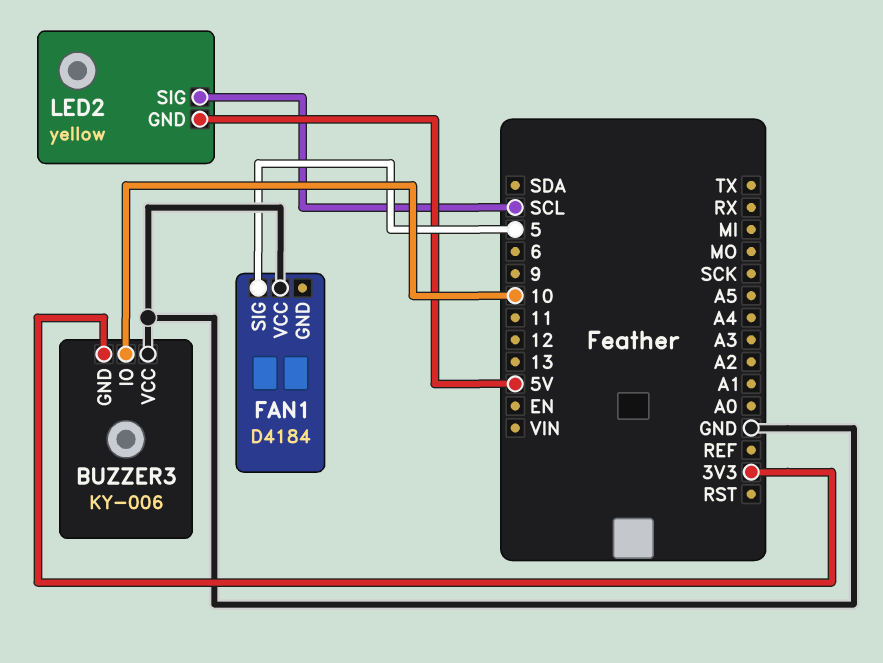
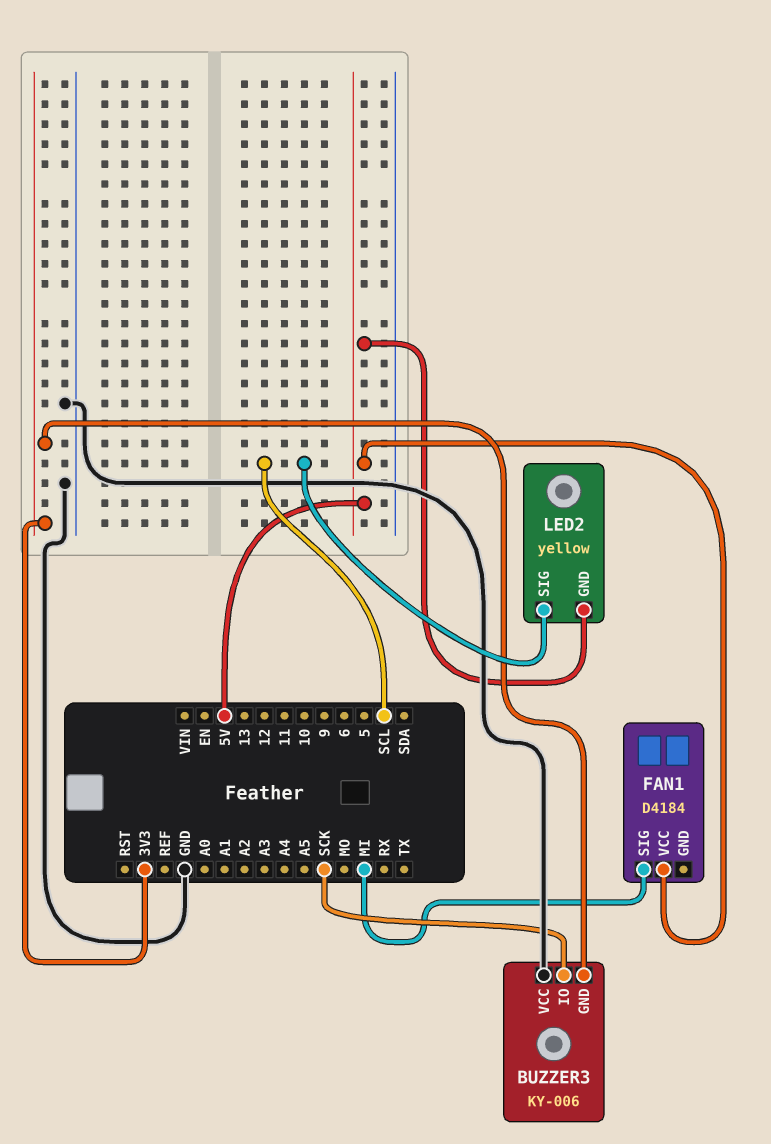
BUZZER3 pin IO: 10 -> SCK
FAN1 pin SIG: 5 -> MI
FAN1 pin VCC: GND -> 5V

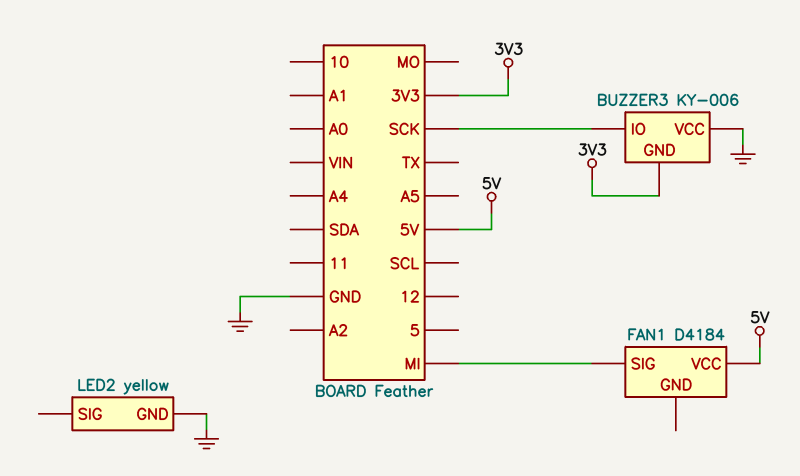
LED2 pin GND: 5V -> GND
LED2 pin SIG: SCL -> none

